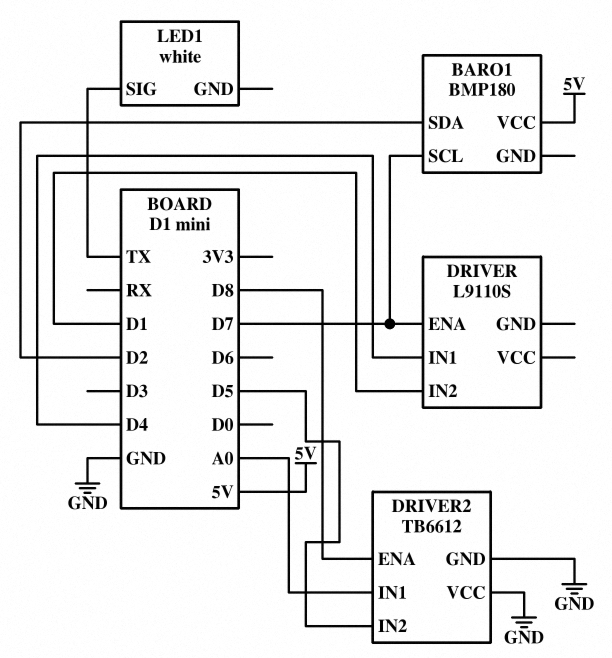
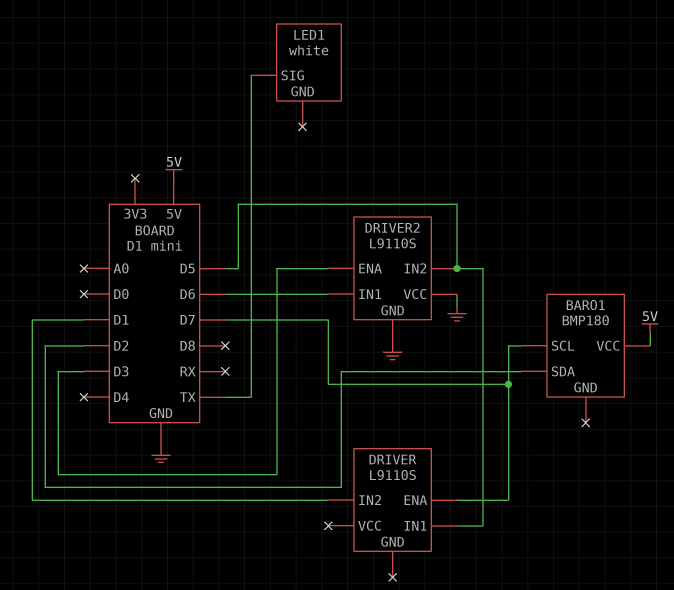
DRIVER pin IN1: D4 -> D5
DRIVER2: TB6612 -> L9110S
DRIVER2 pin ENA: D8 -> D3
DRIVER2 pin IN1: A0 -> D6

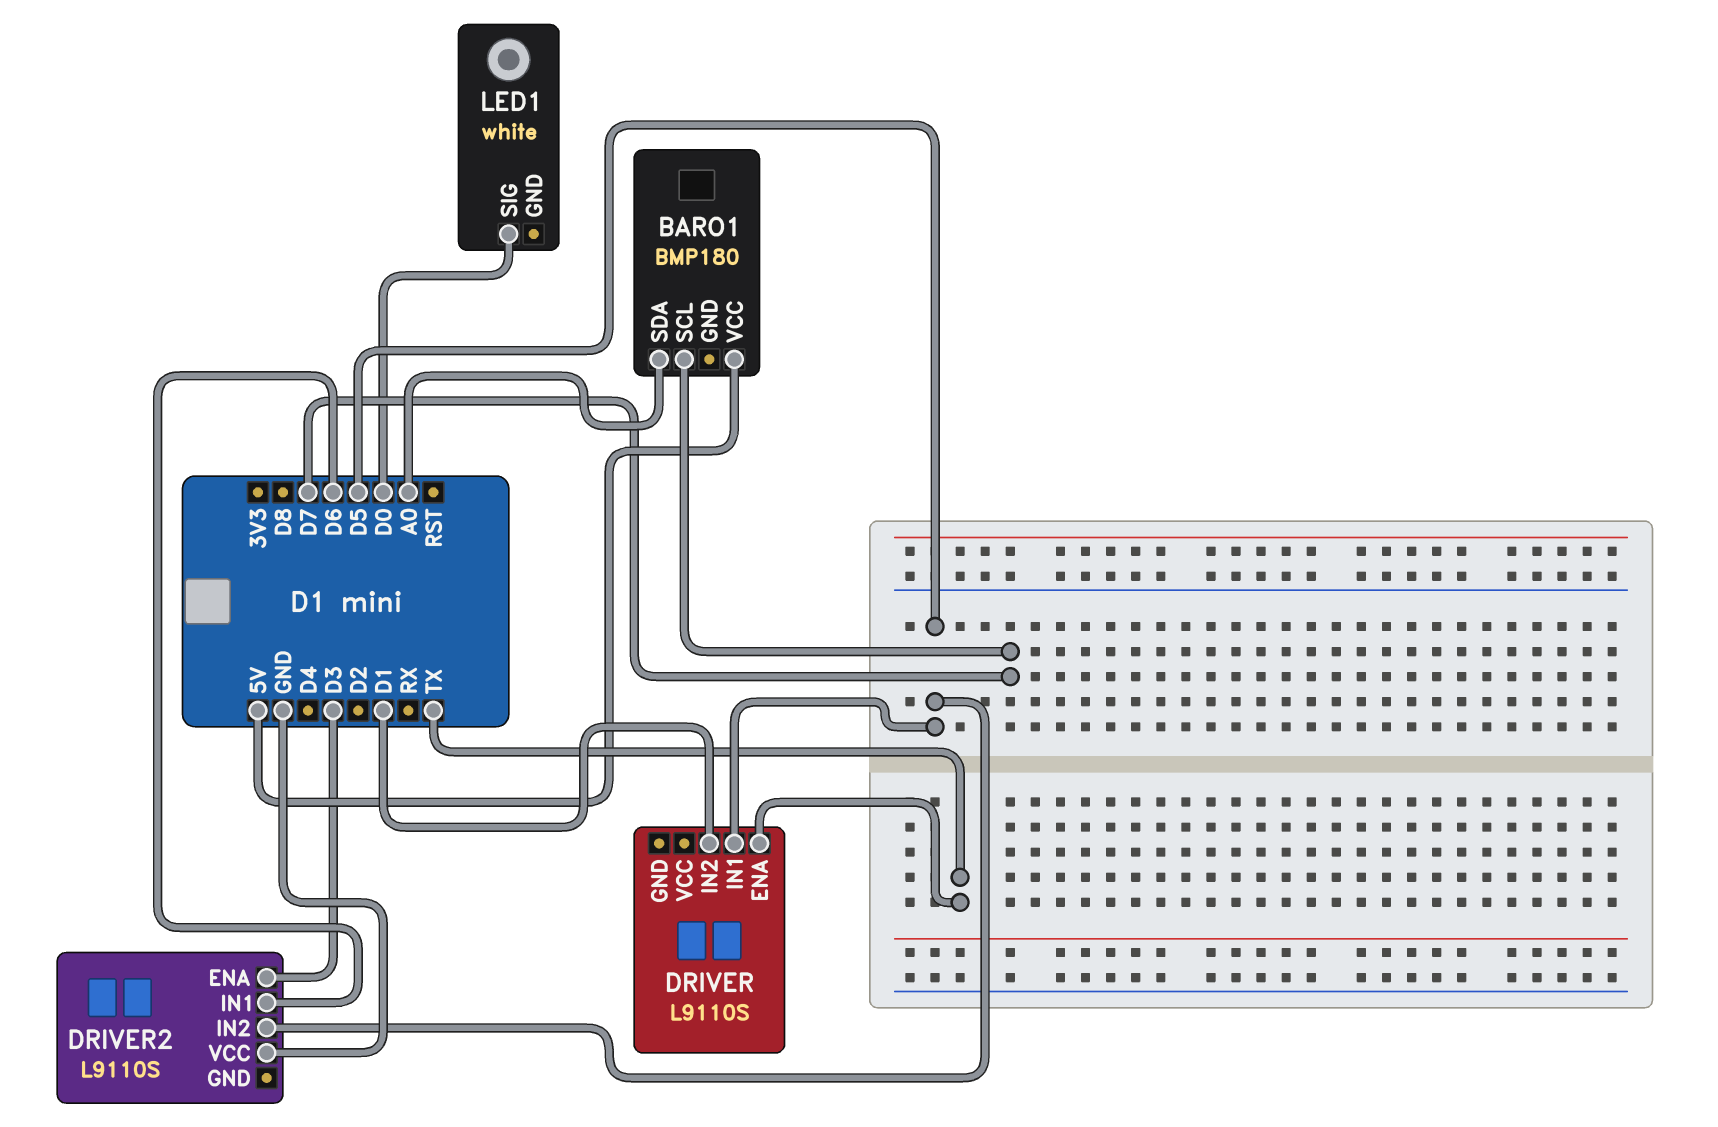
BARO1 pin SDA: D2 -> A0
DRIVER pin ENA: D7 -> TX
DRIVER2 pin GND: GND -> none
LED1 pin SIG: TX -> D0

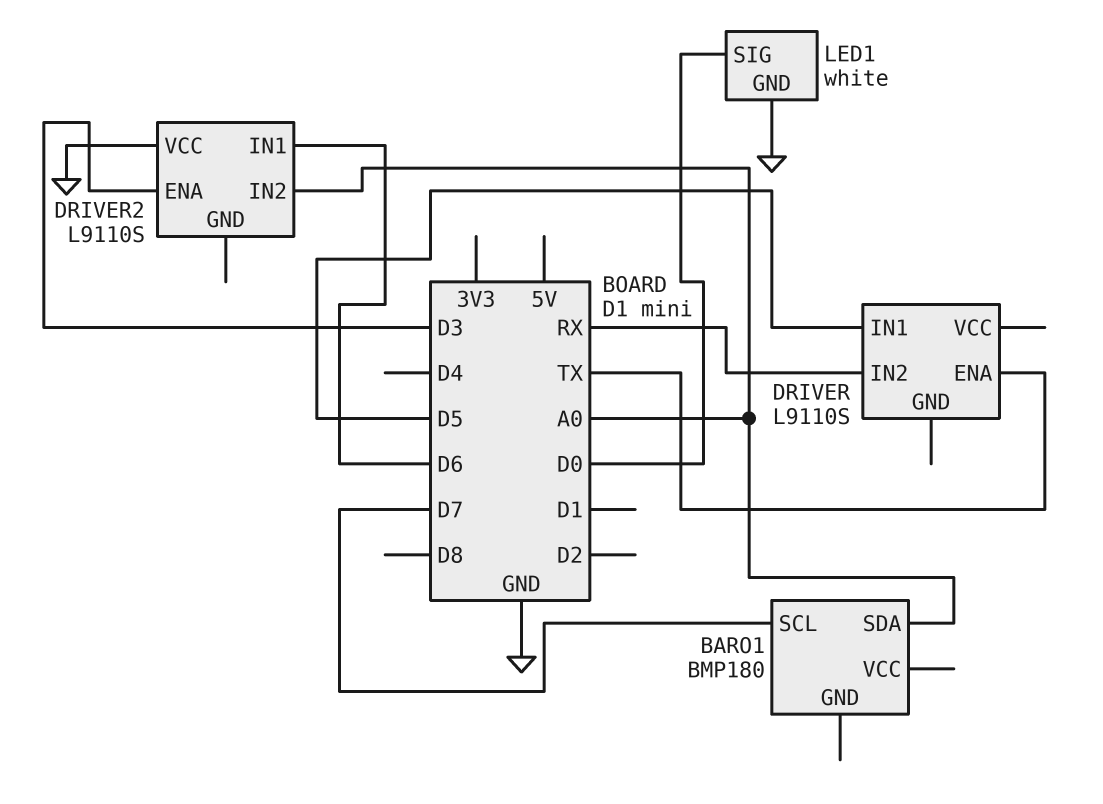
BARO1 pin VCC: 5V -> none
DRIVER pin IN2: D1 -> RX
DRIVER2 pin IN2: D5 -> A0
LED1 pin GND: none -> GND

